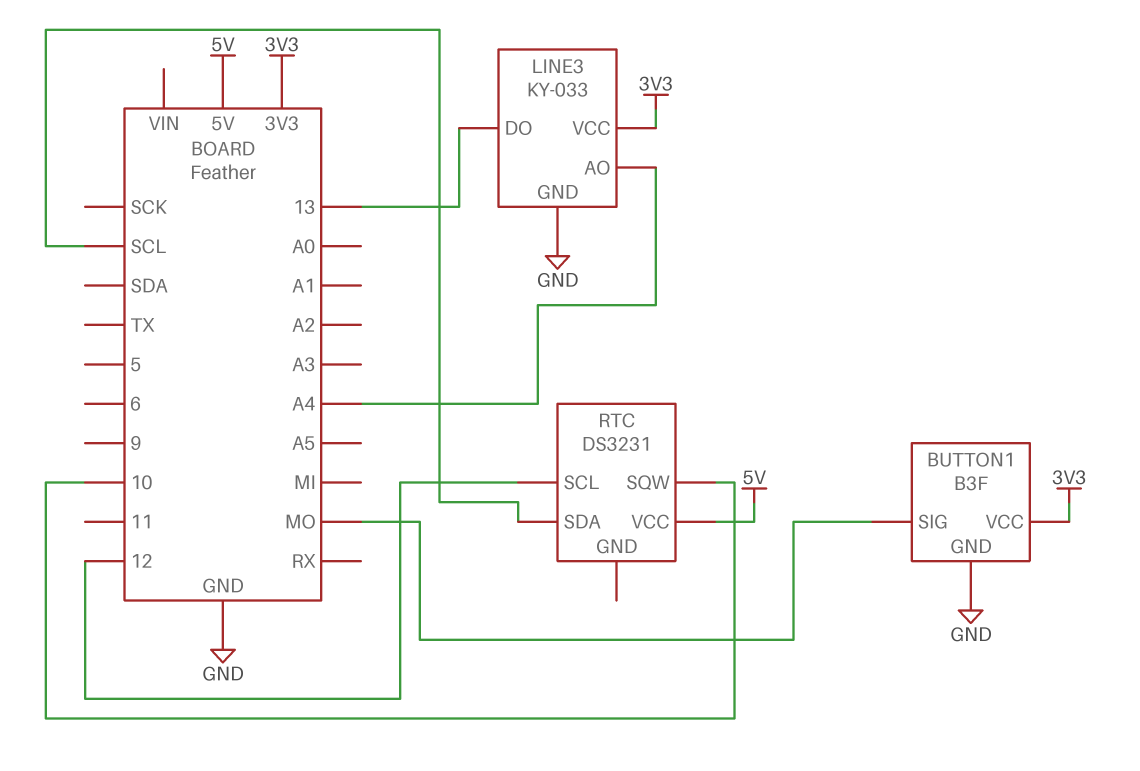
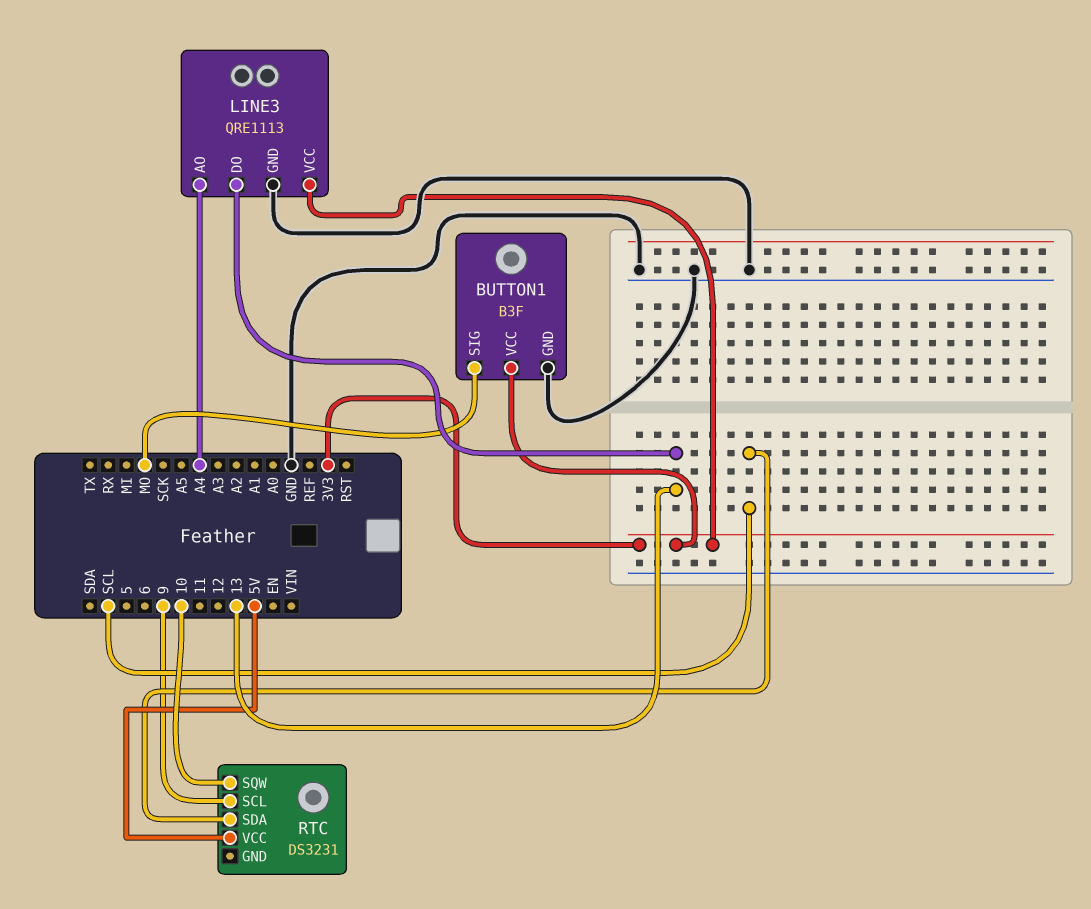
LINE3: KY-033 -> QRE1113
RTC pin SCL: 12 -> 9

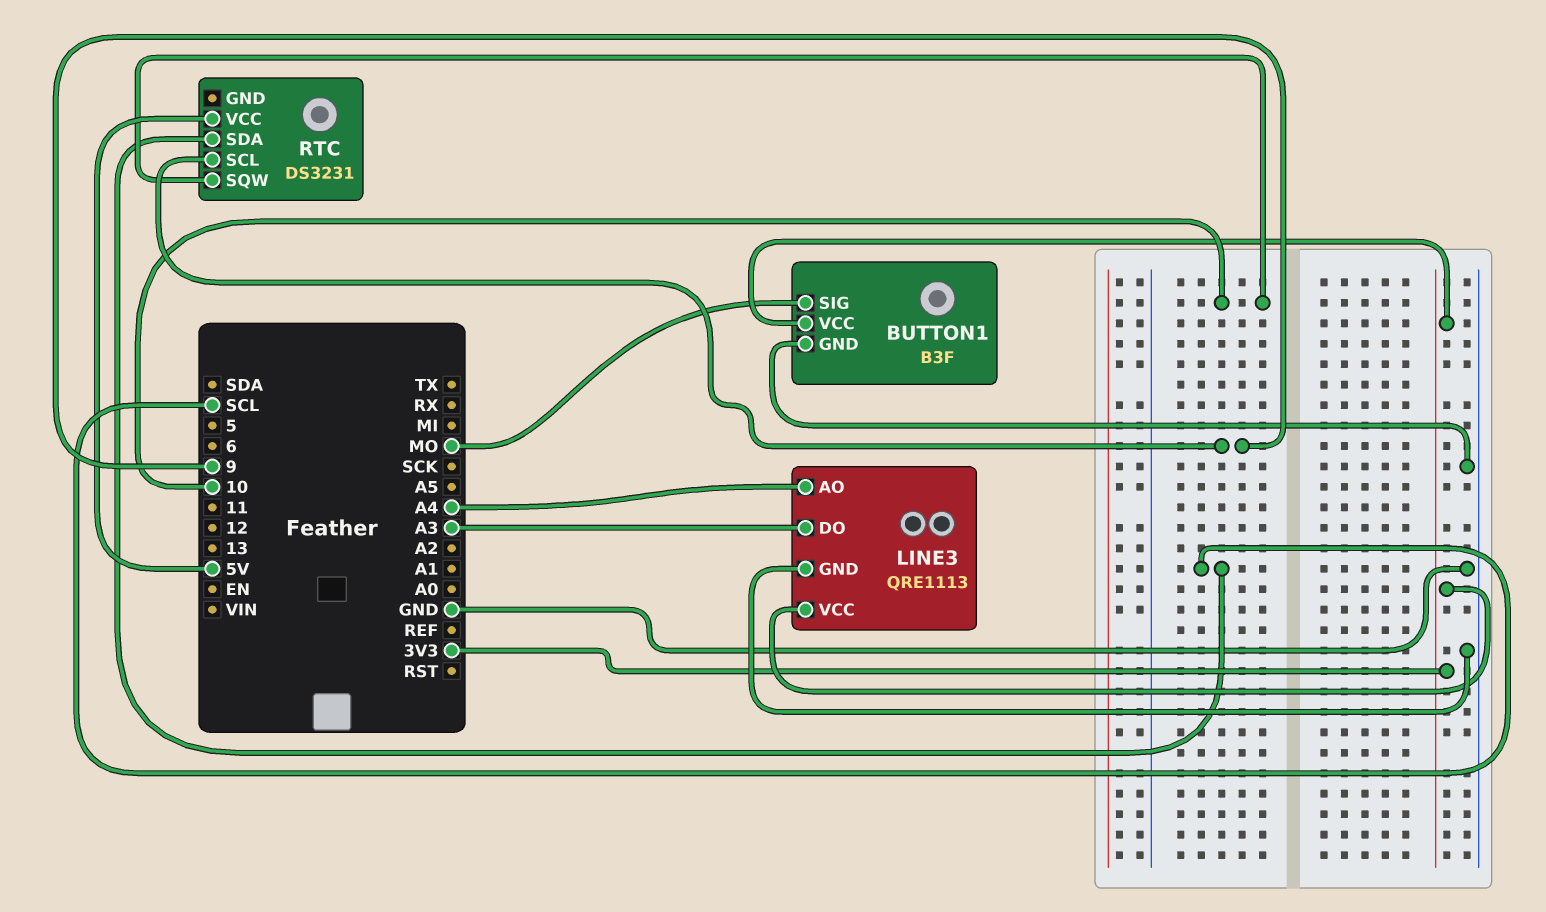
LINE3 pin DO: 13 -> A3

